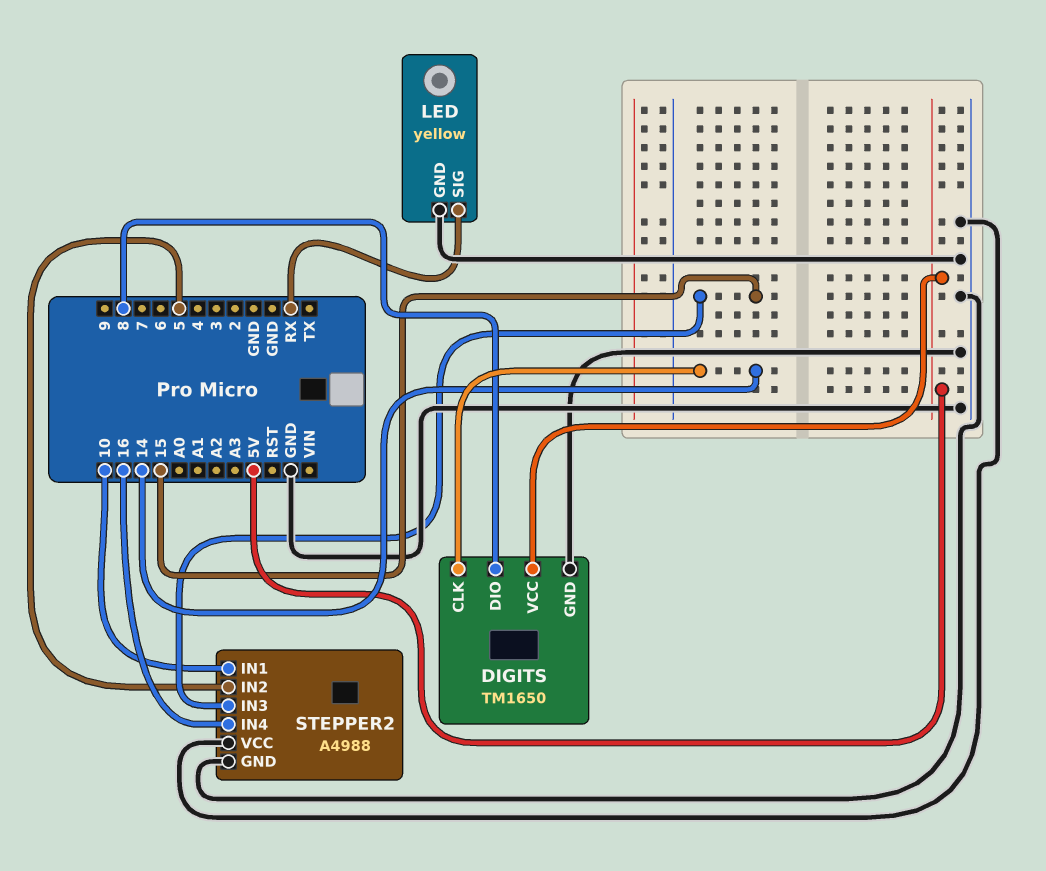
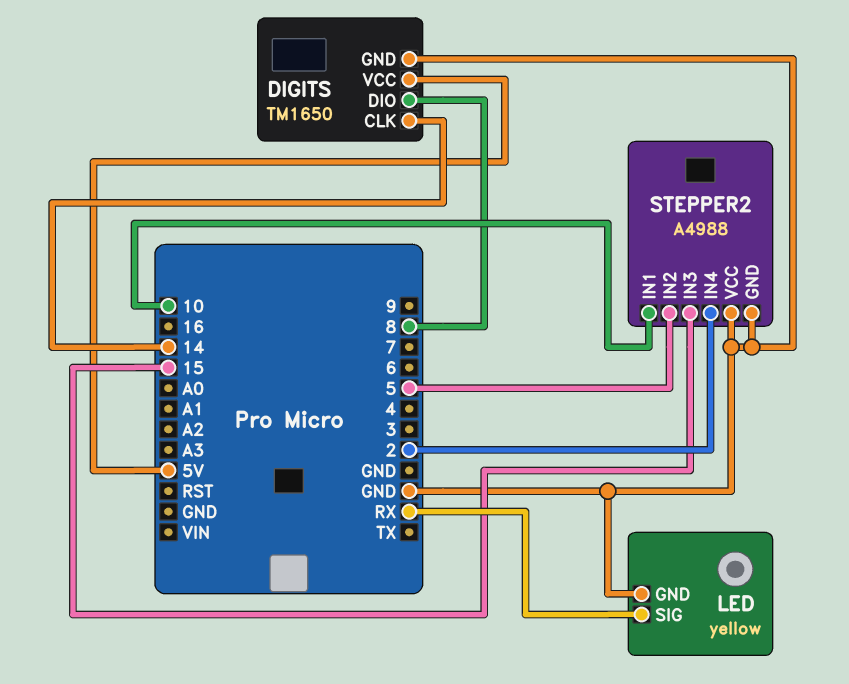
STEPPER2 pin IN4: 16 -> 2

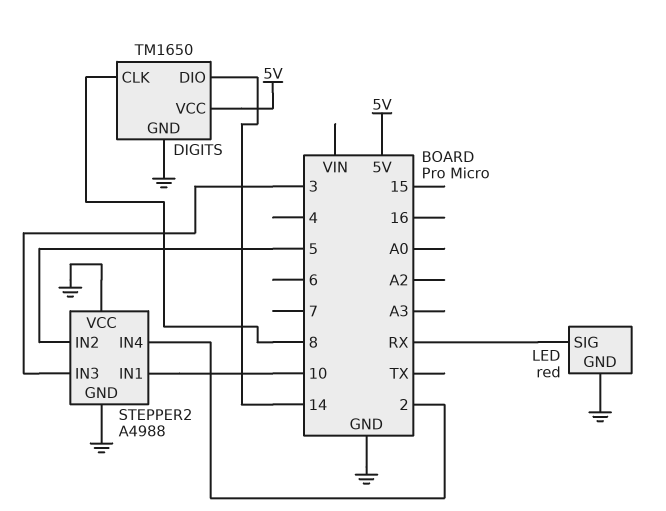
DIGITS pin CLK: 14 -> 8
DIGITS pin DIO: 8 -> 14
LED: yellow -> red
STEPPER2 pin IN3: 15 -> 3

